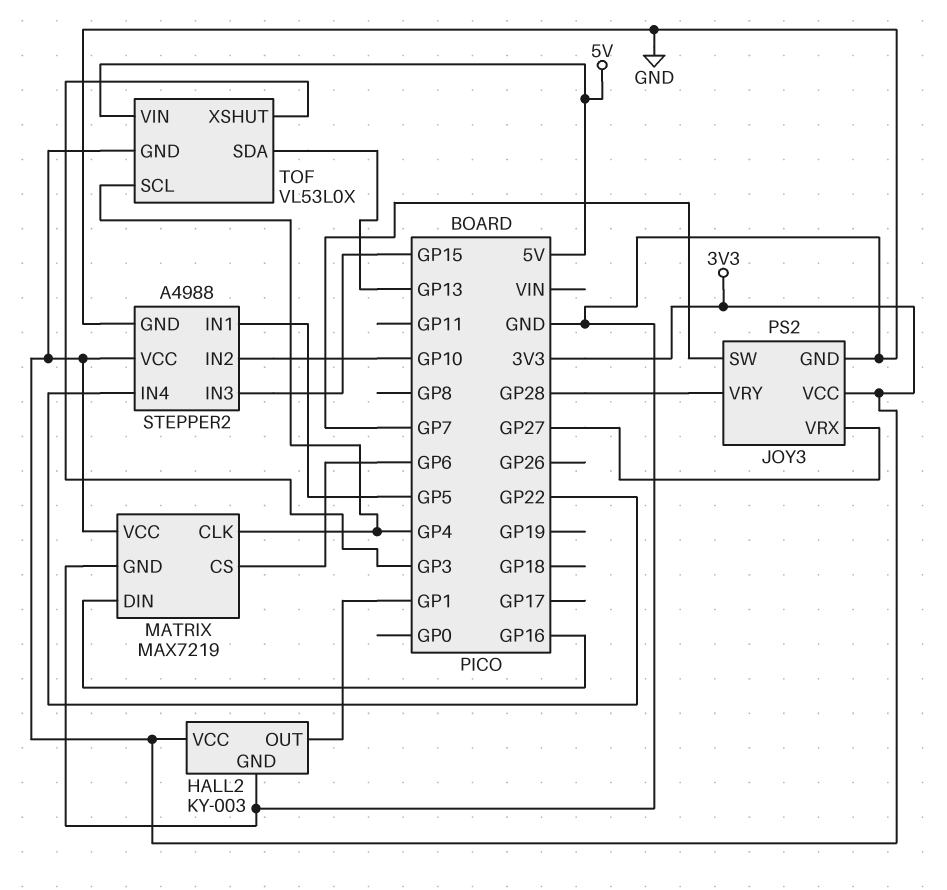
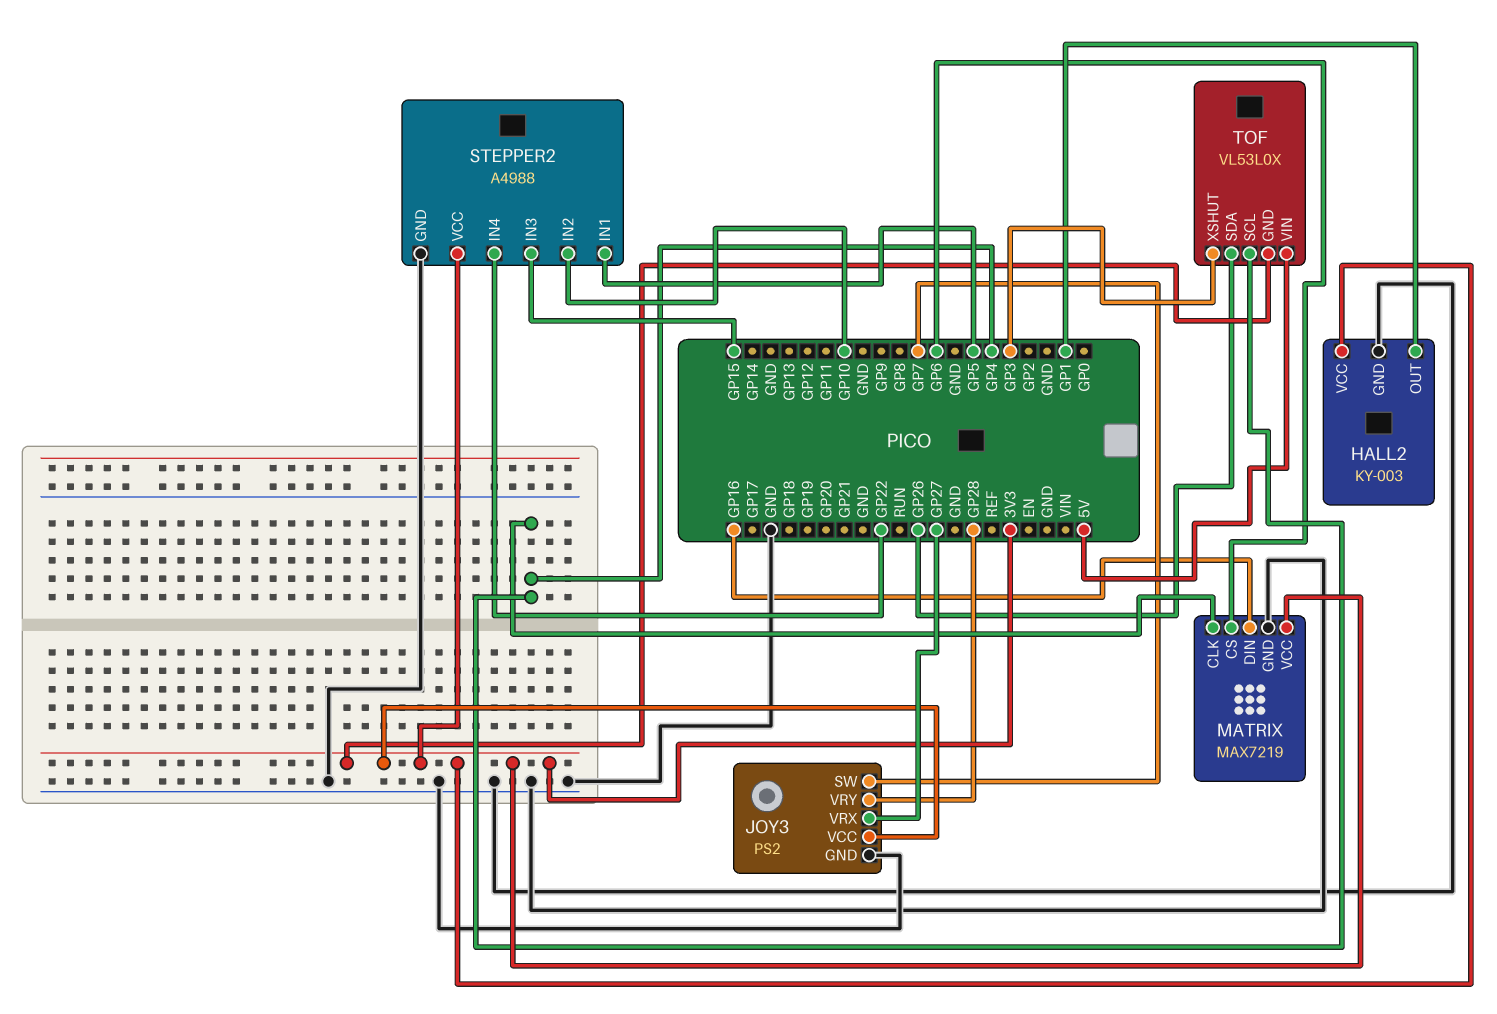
TOF pin SDA: GP13 -> GP26

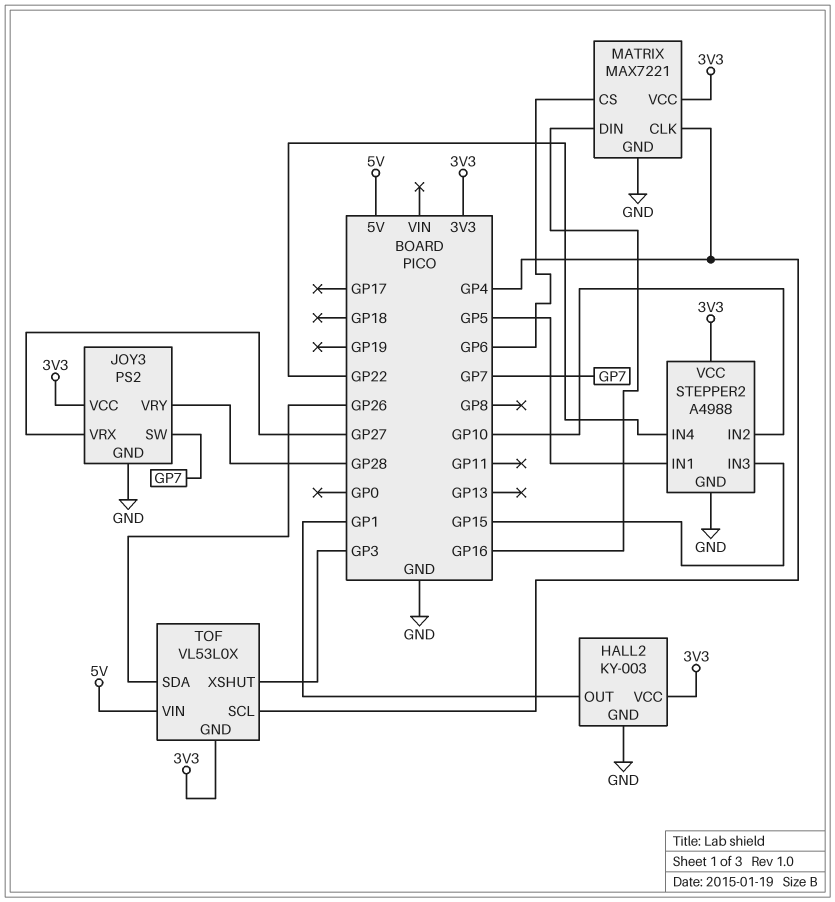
MATRIX: MAX7219 -> MAX7221

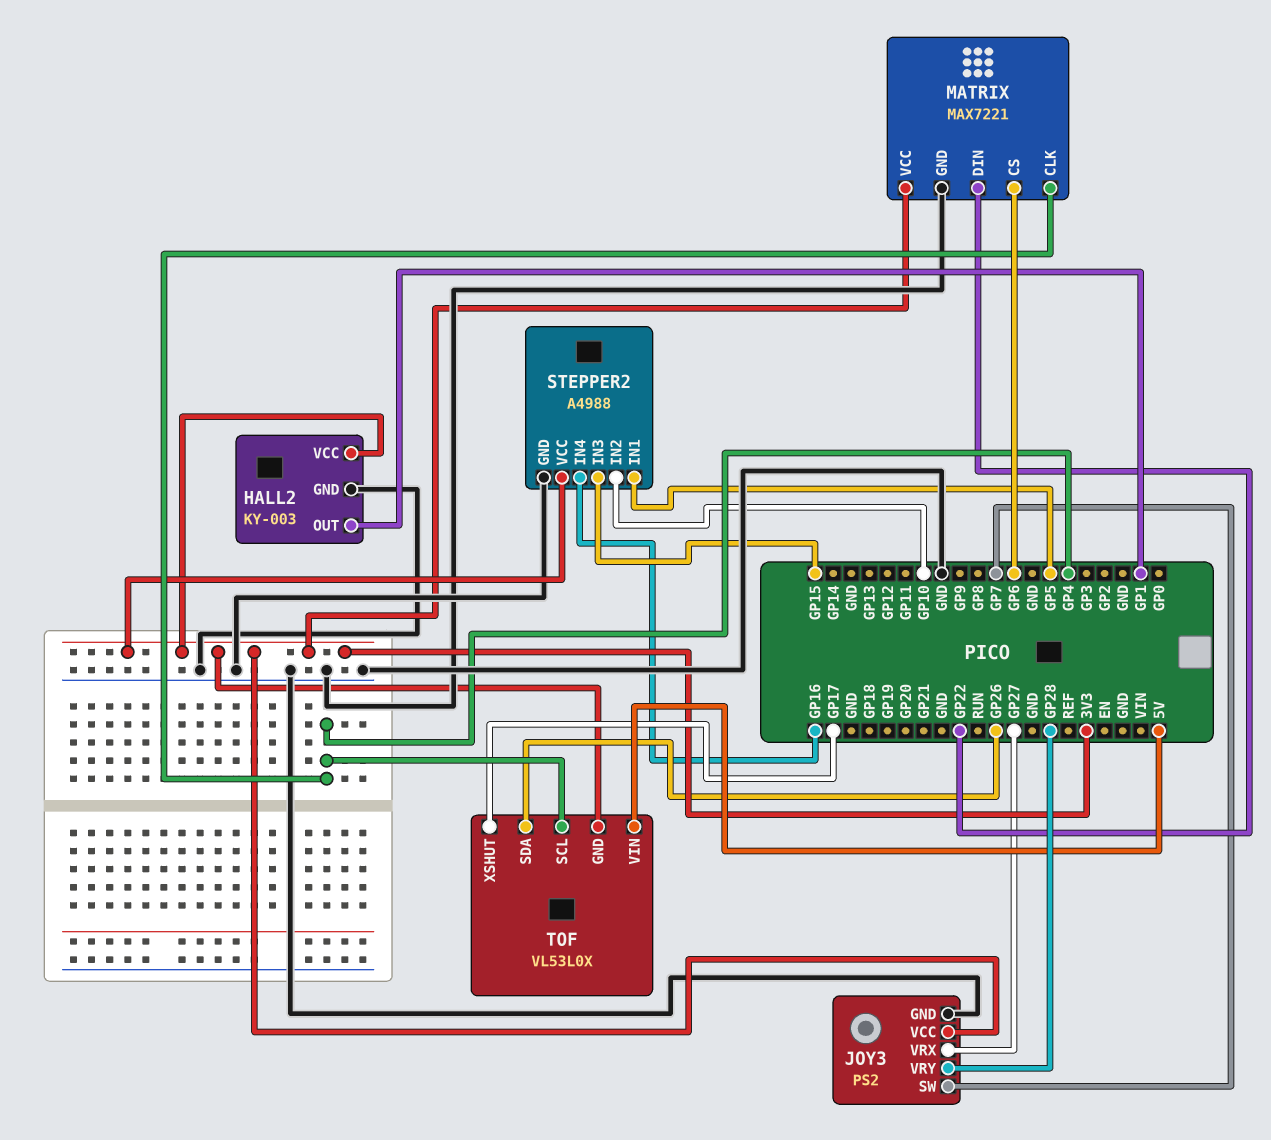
MATRIX pin DIN: GP16 -> GP22
STEPPER2 pin IN4: GP22 -> GP16
TOF pin XSHUT: GP3 -> GP17

